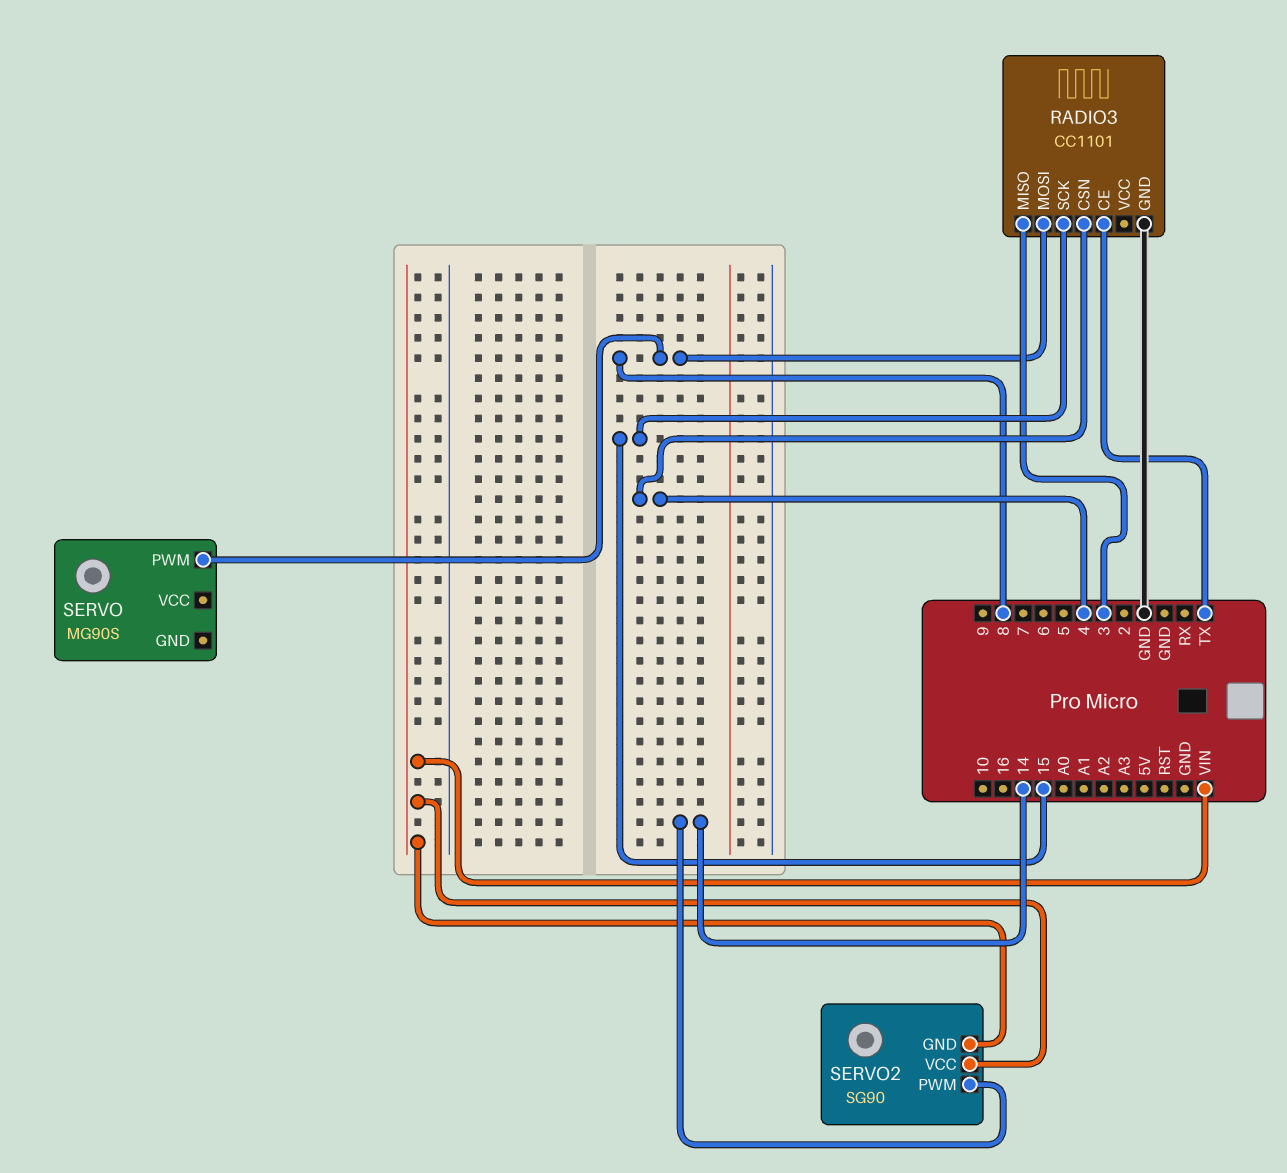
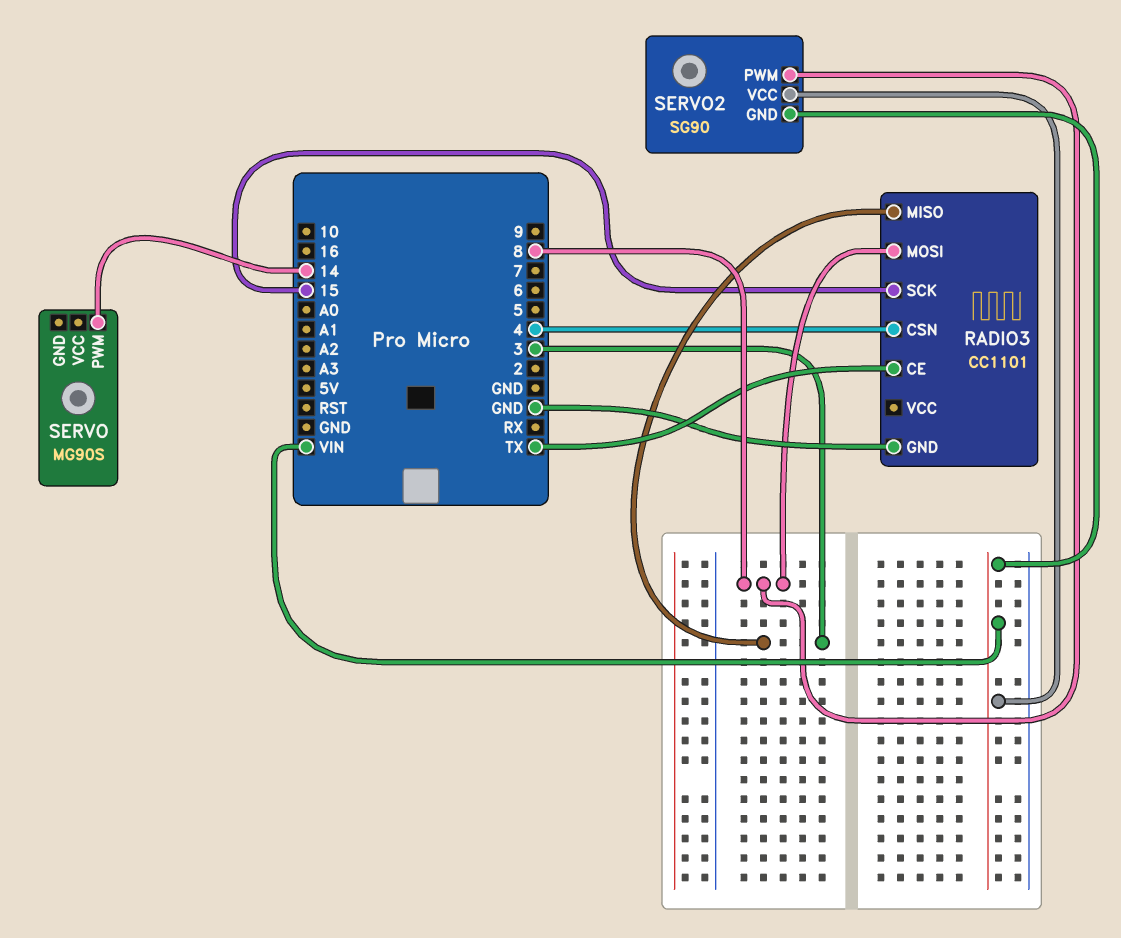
SERVO pin PWM: 8 -> 14
SERVO2 pin PWM: 14 -> 8

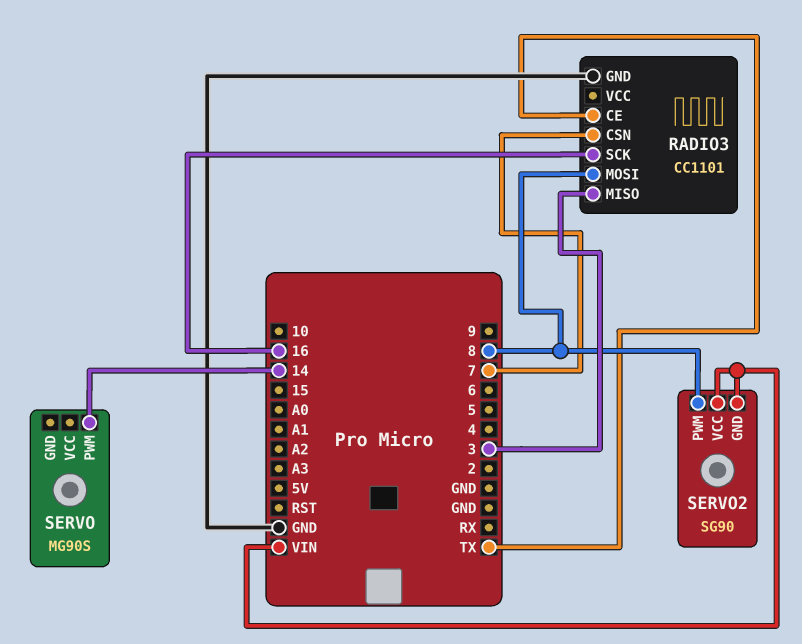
RADIO3 pin CSN: 4 -> 7
RADIO3 pin SCK: 15 -> 16

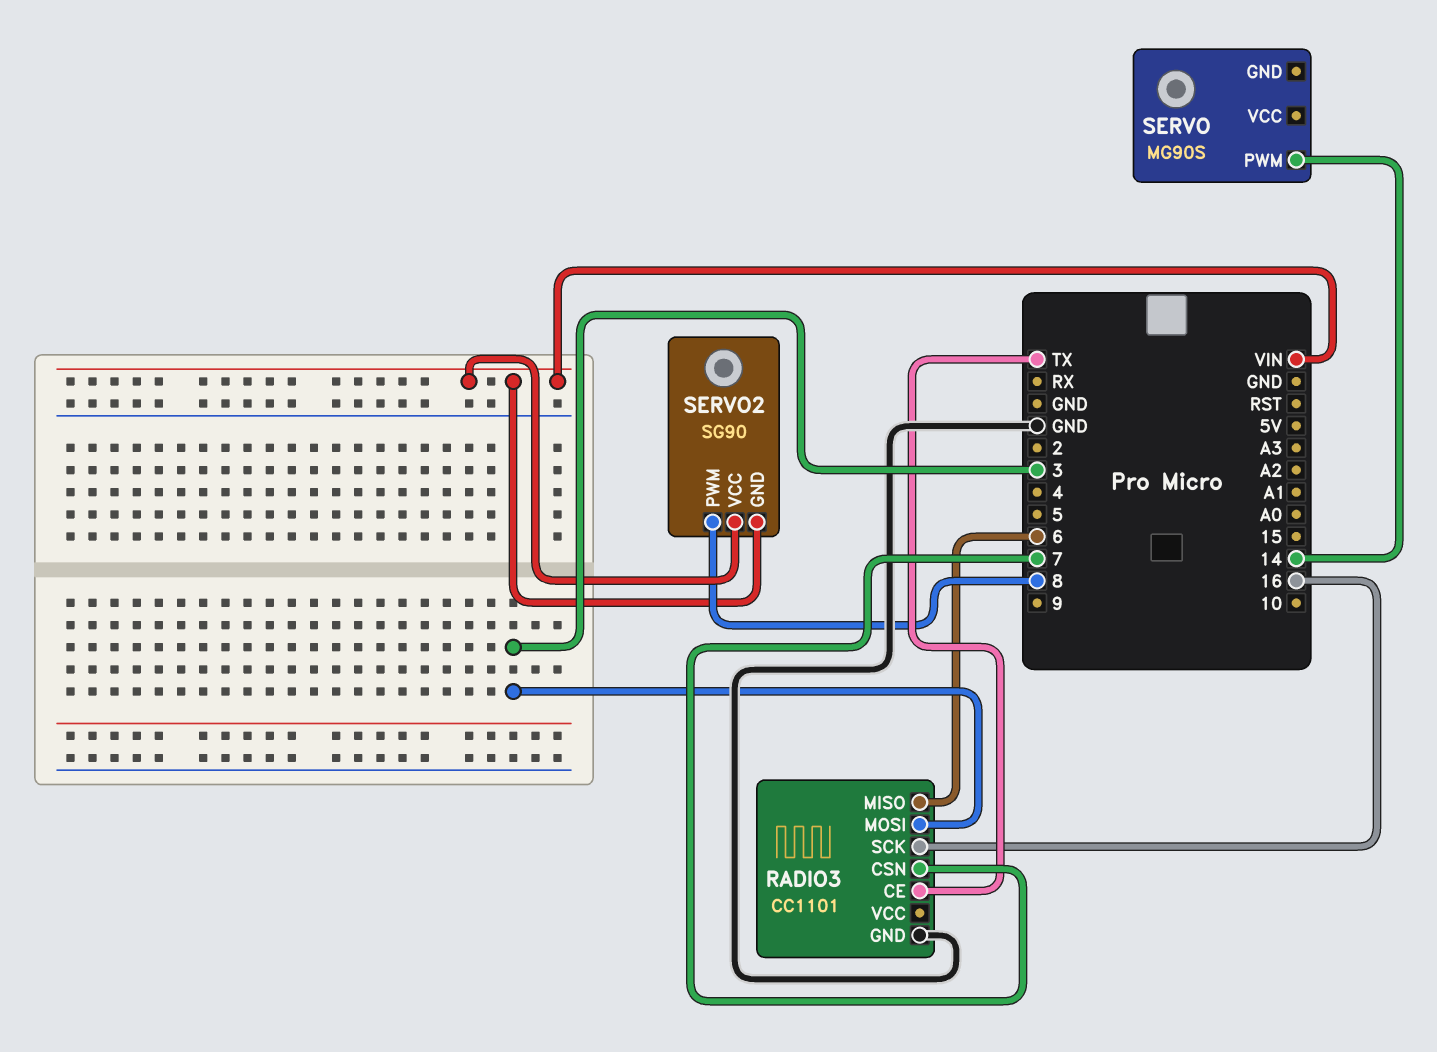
RADIO3 pin MISO: 3 -> 6
RADIO3 pin MOSI: 8 -> 3

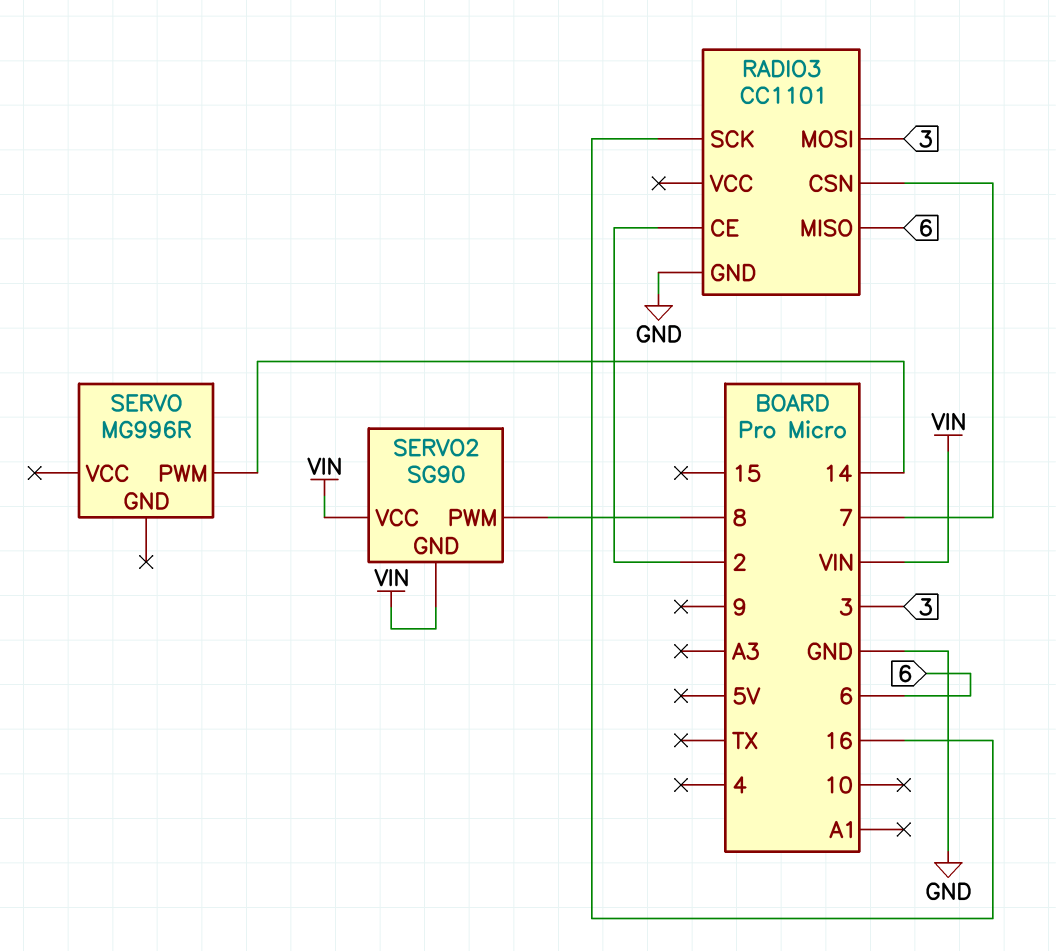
RADIO3 pin CE: TX -> 2
SERVO: MG90S -> MG996R

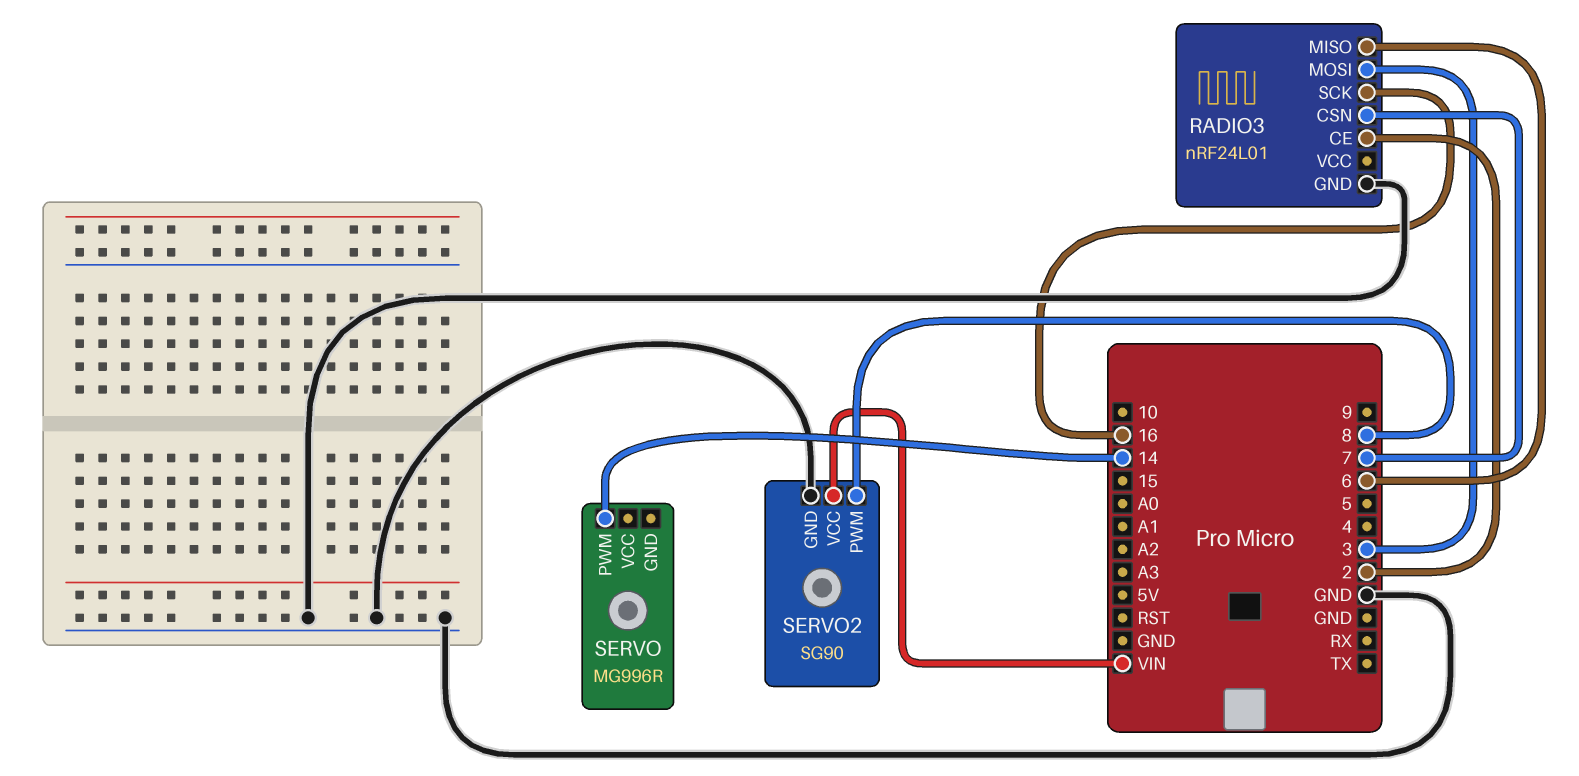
RADIO3: CC1101 -> nRF24L01
SERVO2 pin GND: VIN -> GND

